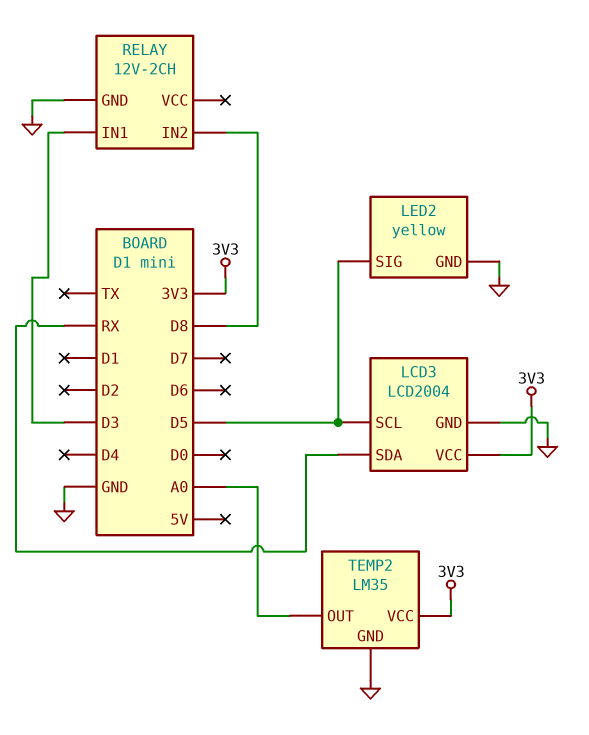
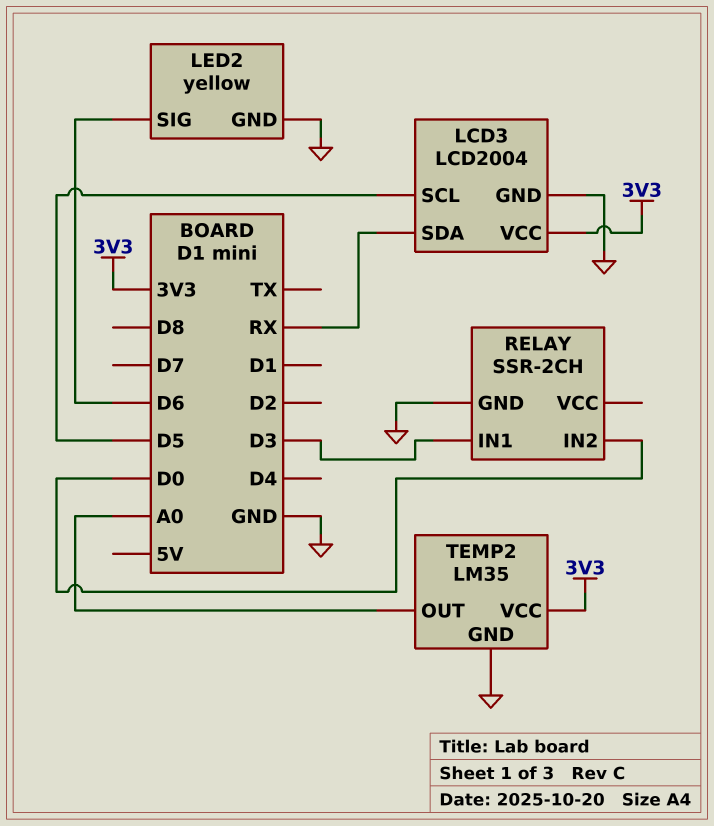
LED2 pin SIG: D5 -> D6
RELAY: 12V-2CH -> SSR-2CH
RELAY pin IN2: D8 -> D0

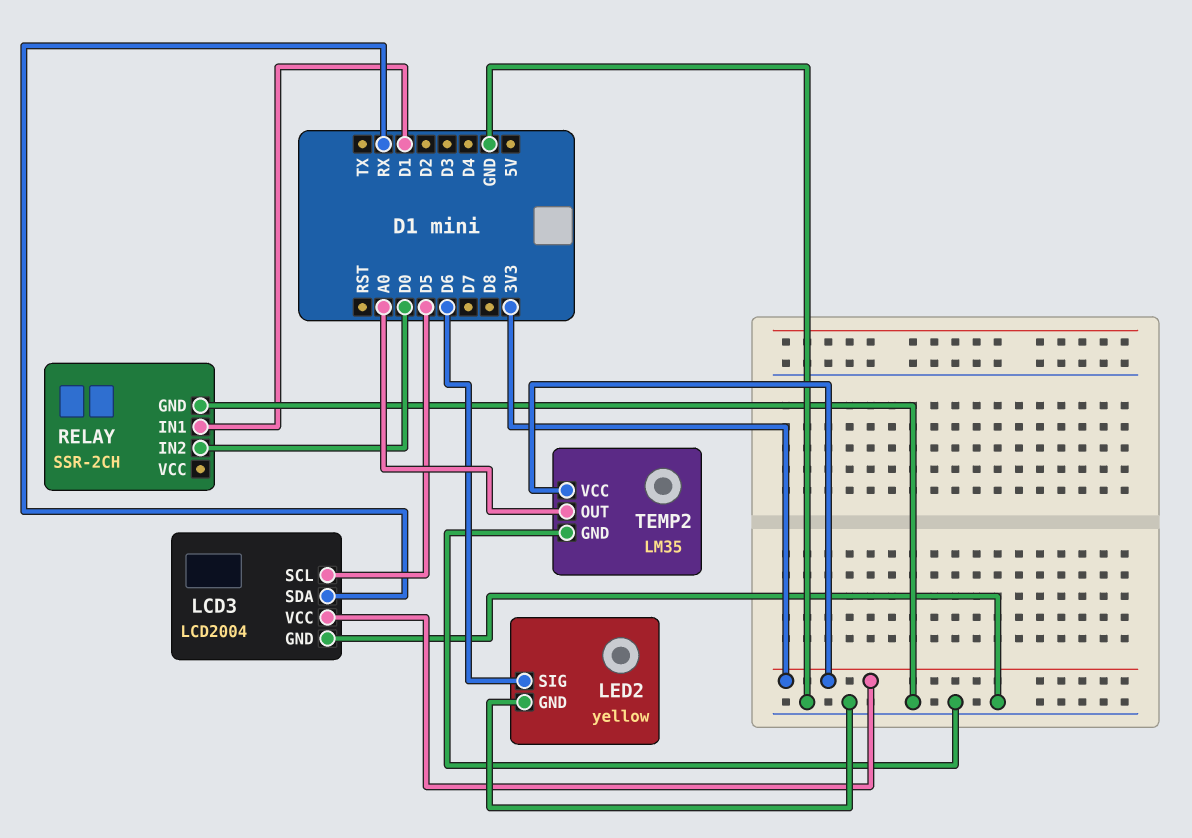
RELAY pin IN1: D3 -> D1

